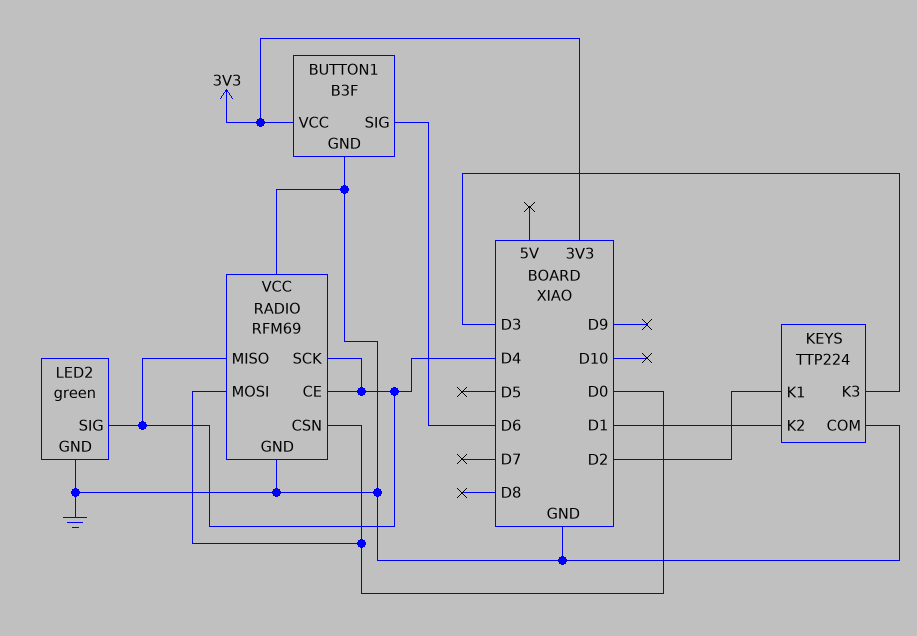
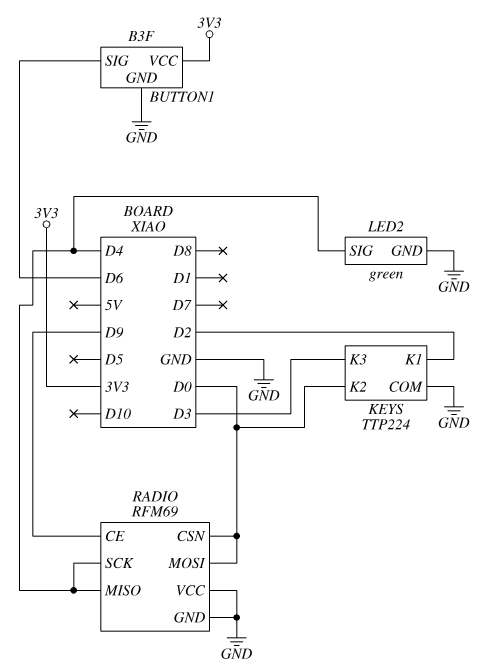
KEYS pin K2: D1 -> D0
RADIO pin CE: D4 -> D9

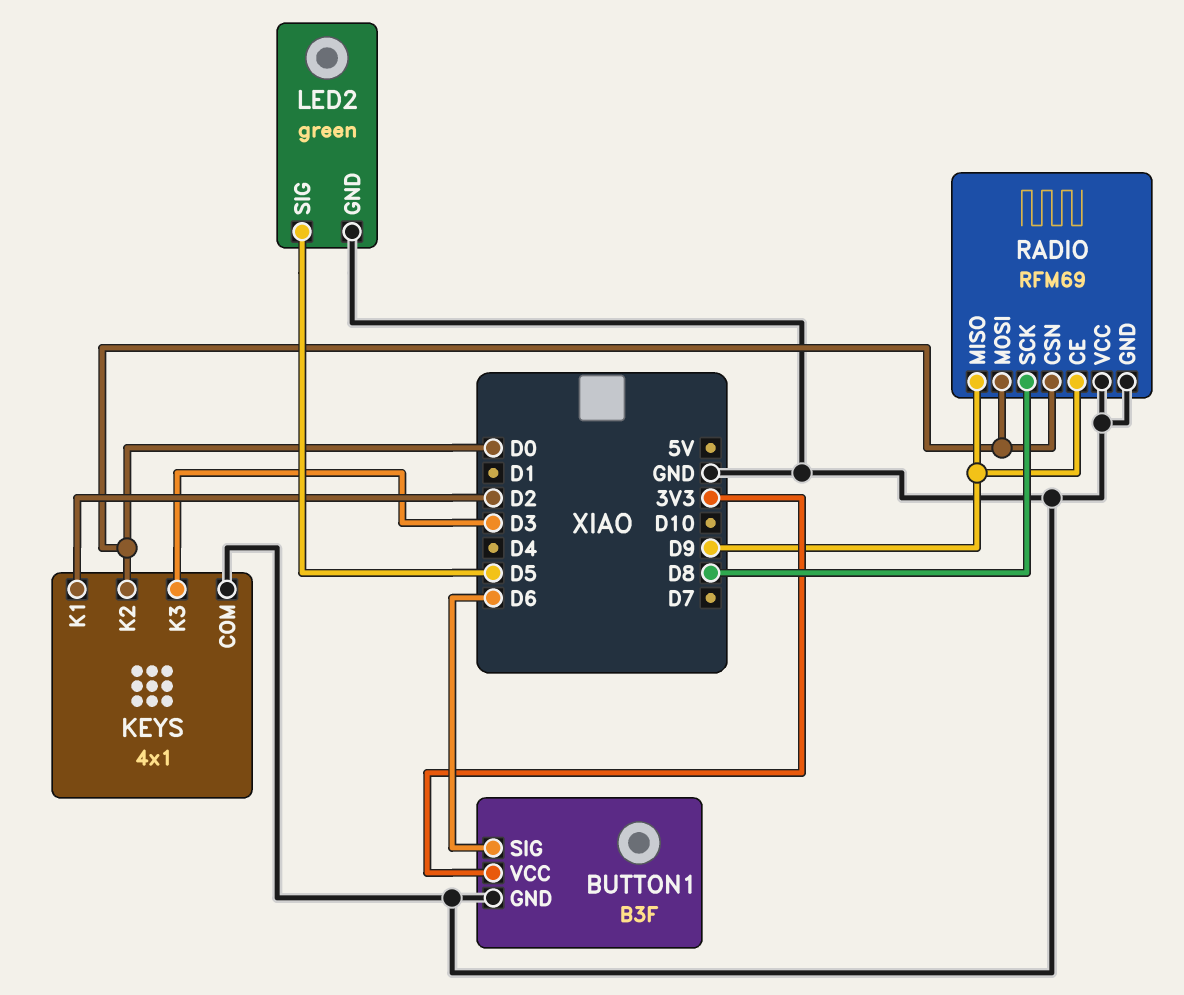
KEYS: TTP224 -> 4x1
LED2 pin SIG: D4 -> D5
RADIO pin MISO: D4 -> D9
RADIO pin SCK: D4 -> D8

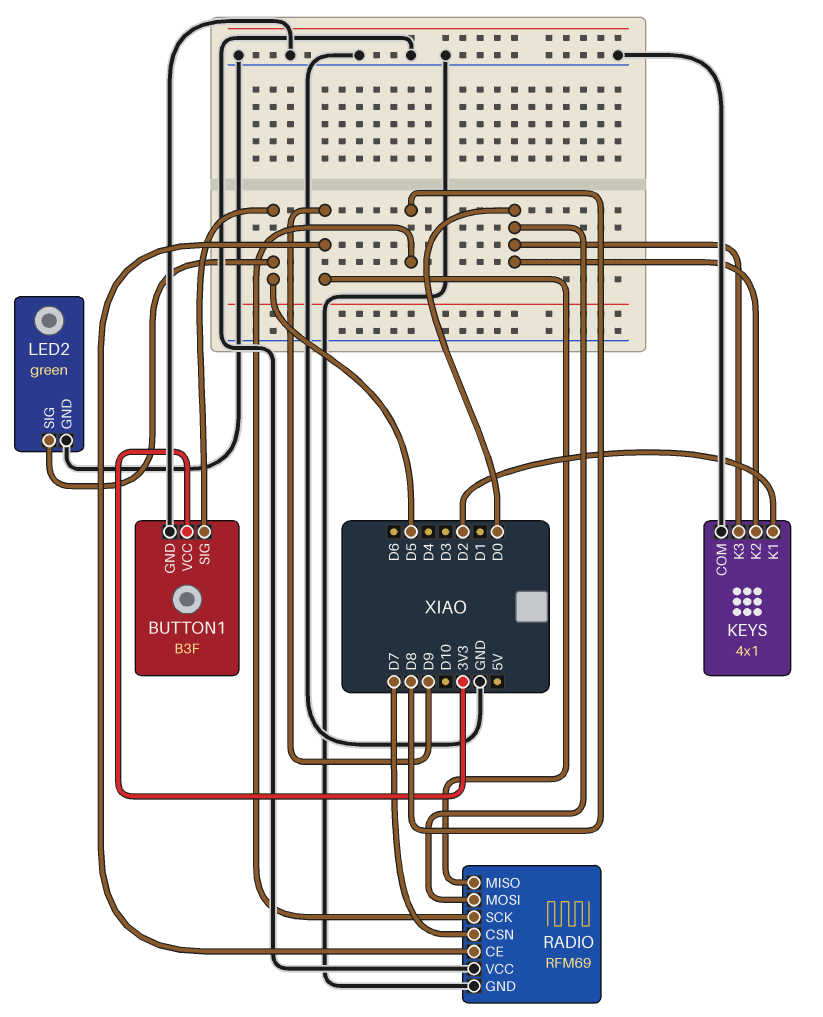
BUTTON1 pin SIG: D6 -> D5
KEYS pin K3: D3 -> D0
RADIO pin CSN: D0 -> D7

